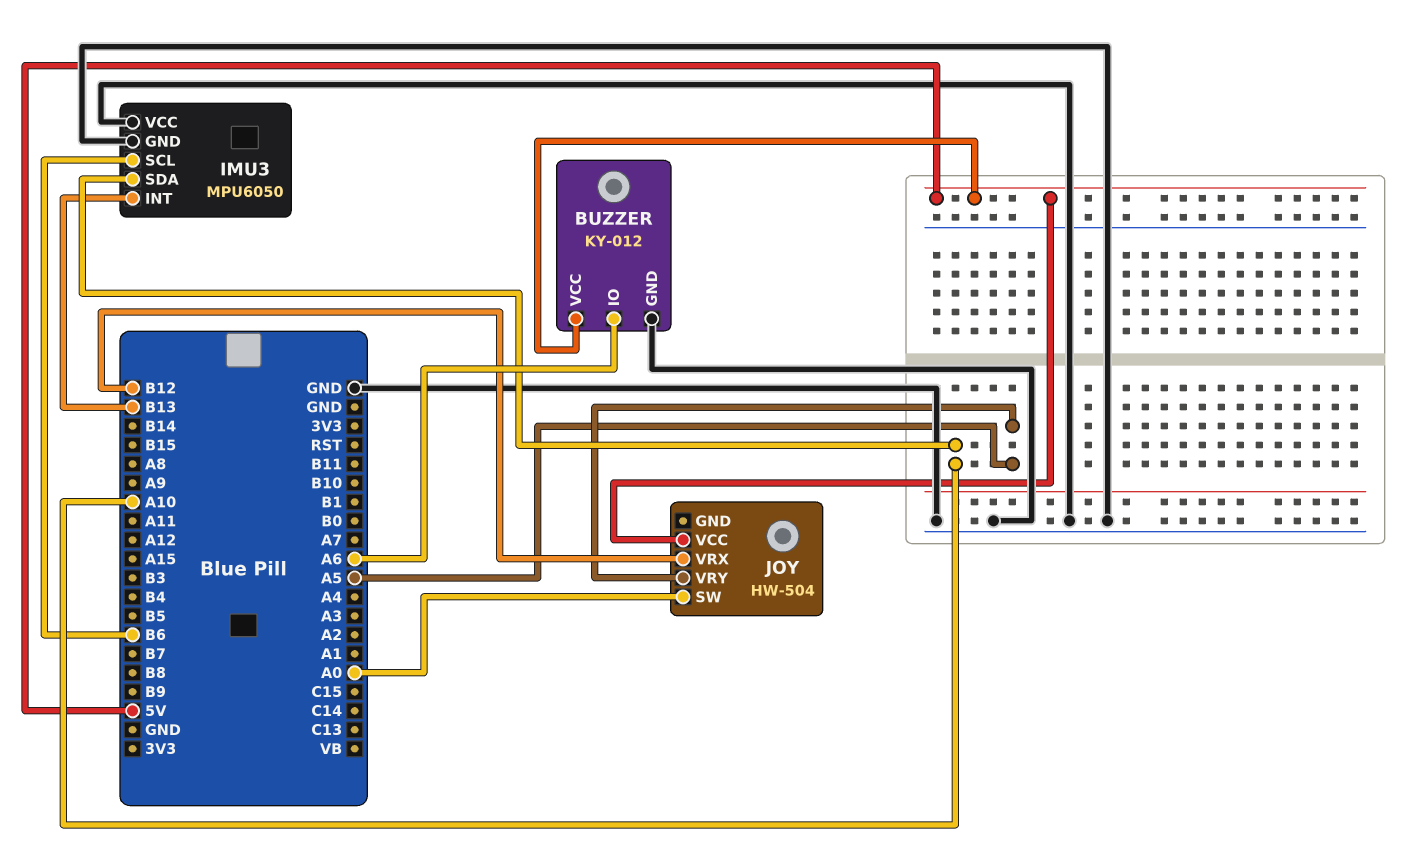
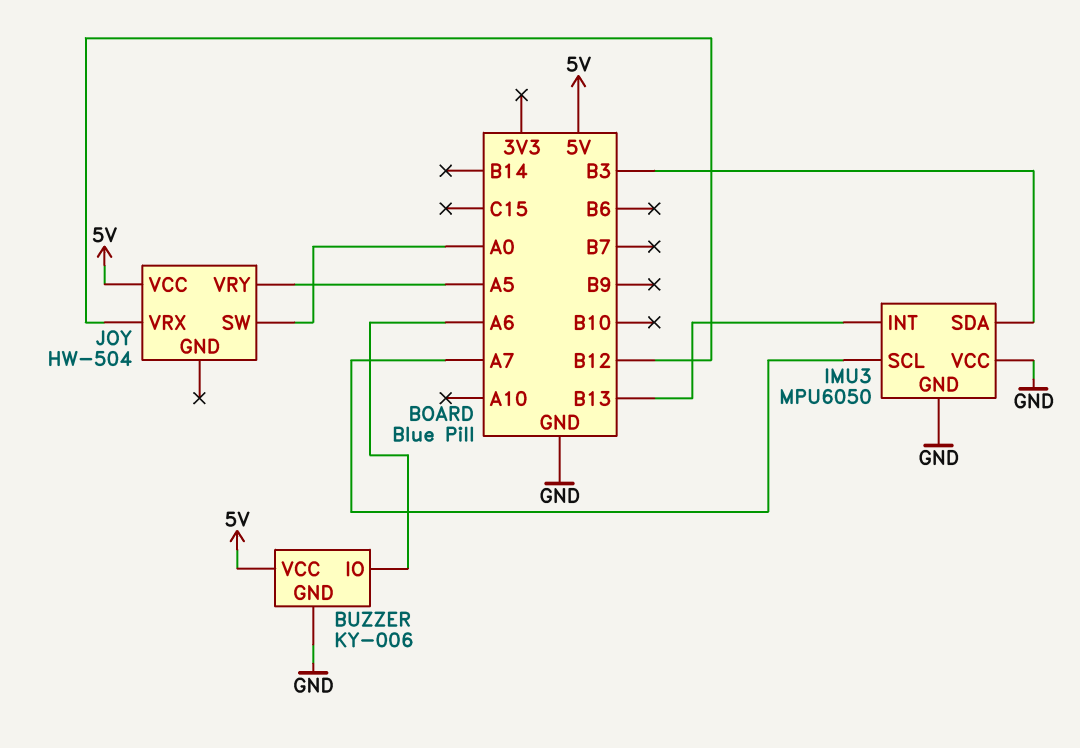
BUZZER: KY-012 -> KY-006
IMU3 pin SCL: B6 -> A7
IMU3 pin SDA: A10 -> B3

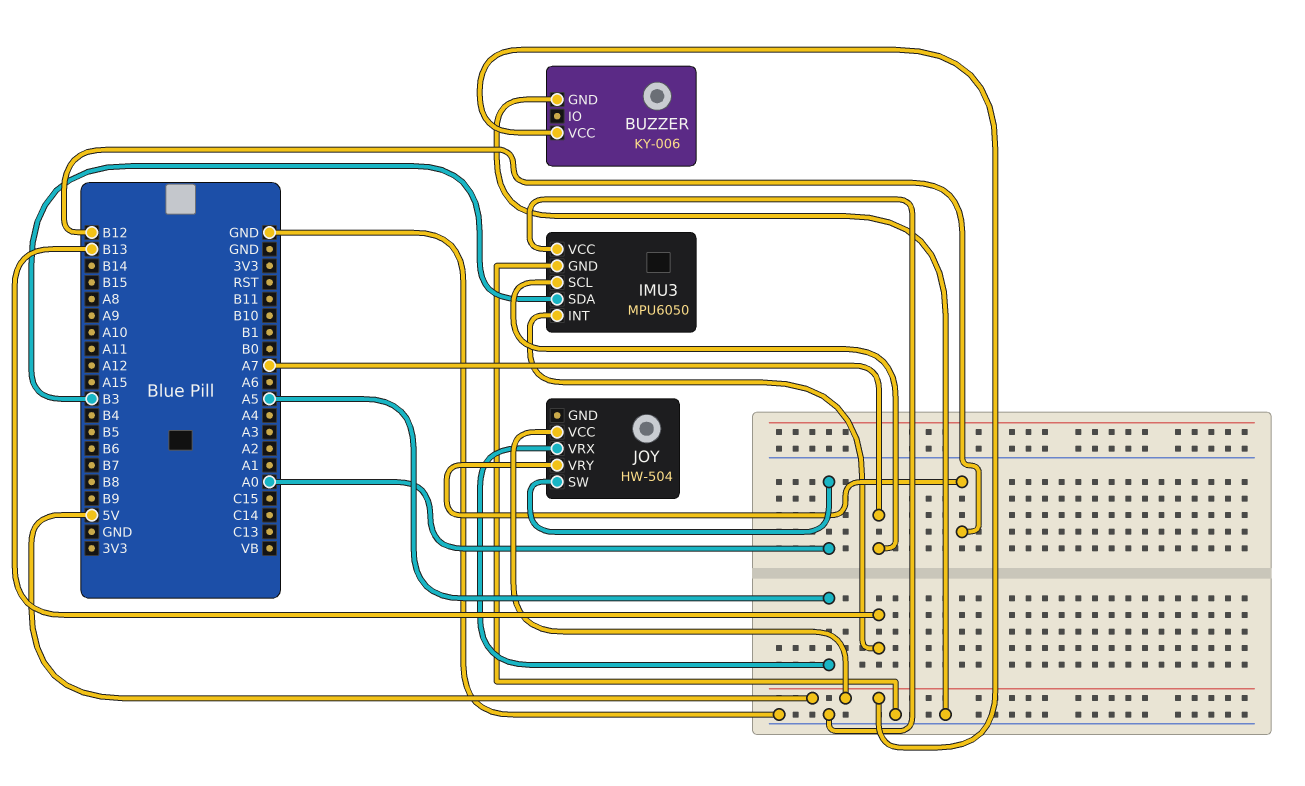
BUZZER pin IO: A6 -> none
JOY pin VRX: B12 -> A5
JOY pin VRY: A5 -> B12

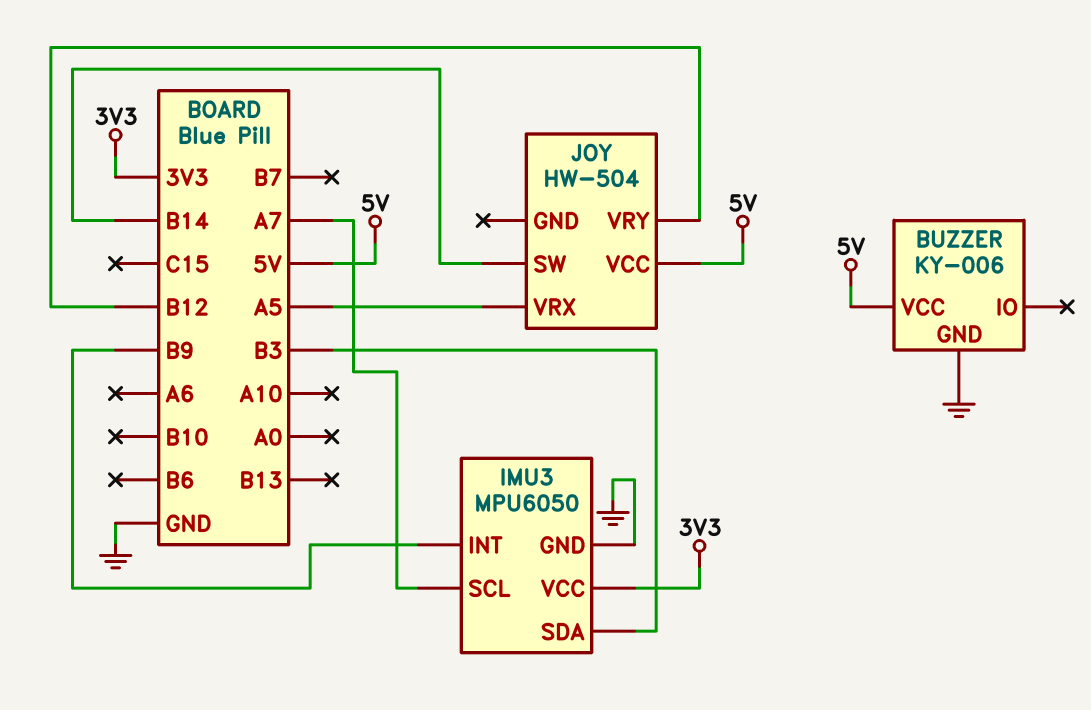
IMU3 pin INT: B13 -> B9
IMU3 pin VCC: GND -> 3V3
JOY pin SW: A0 -> B14

